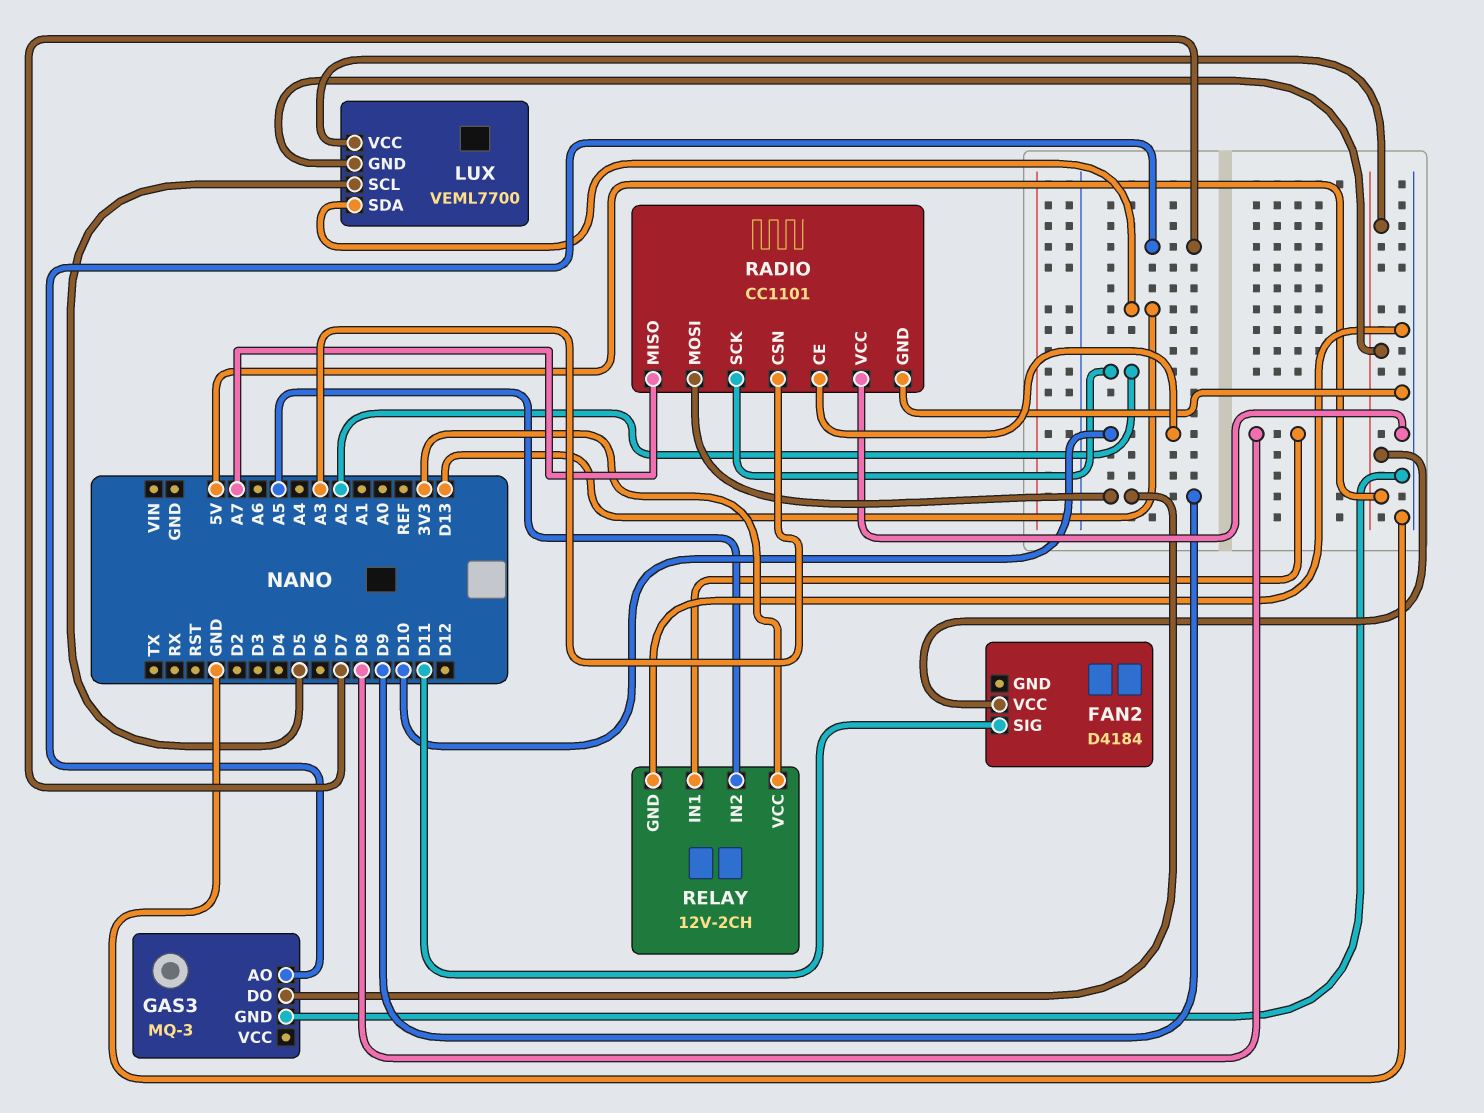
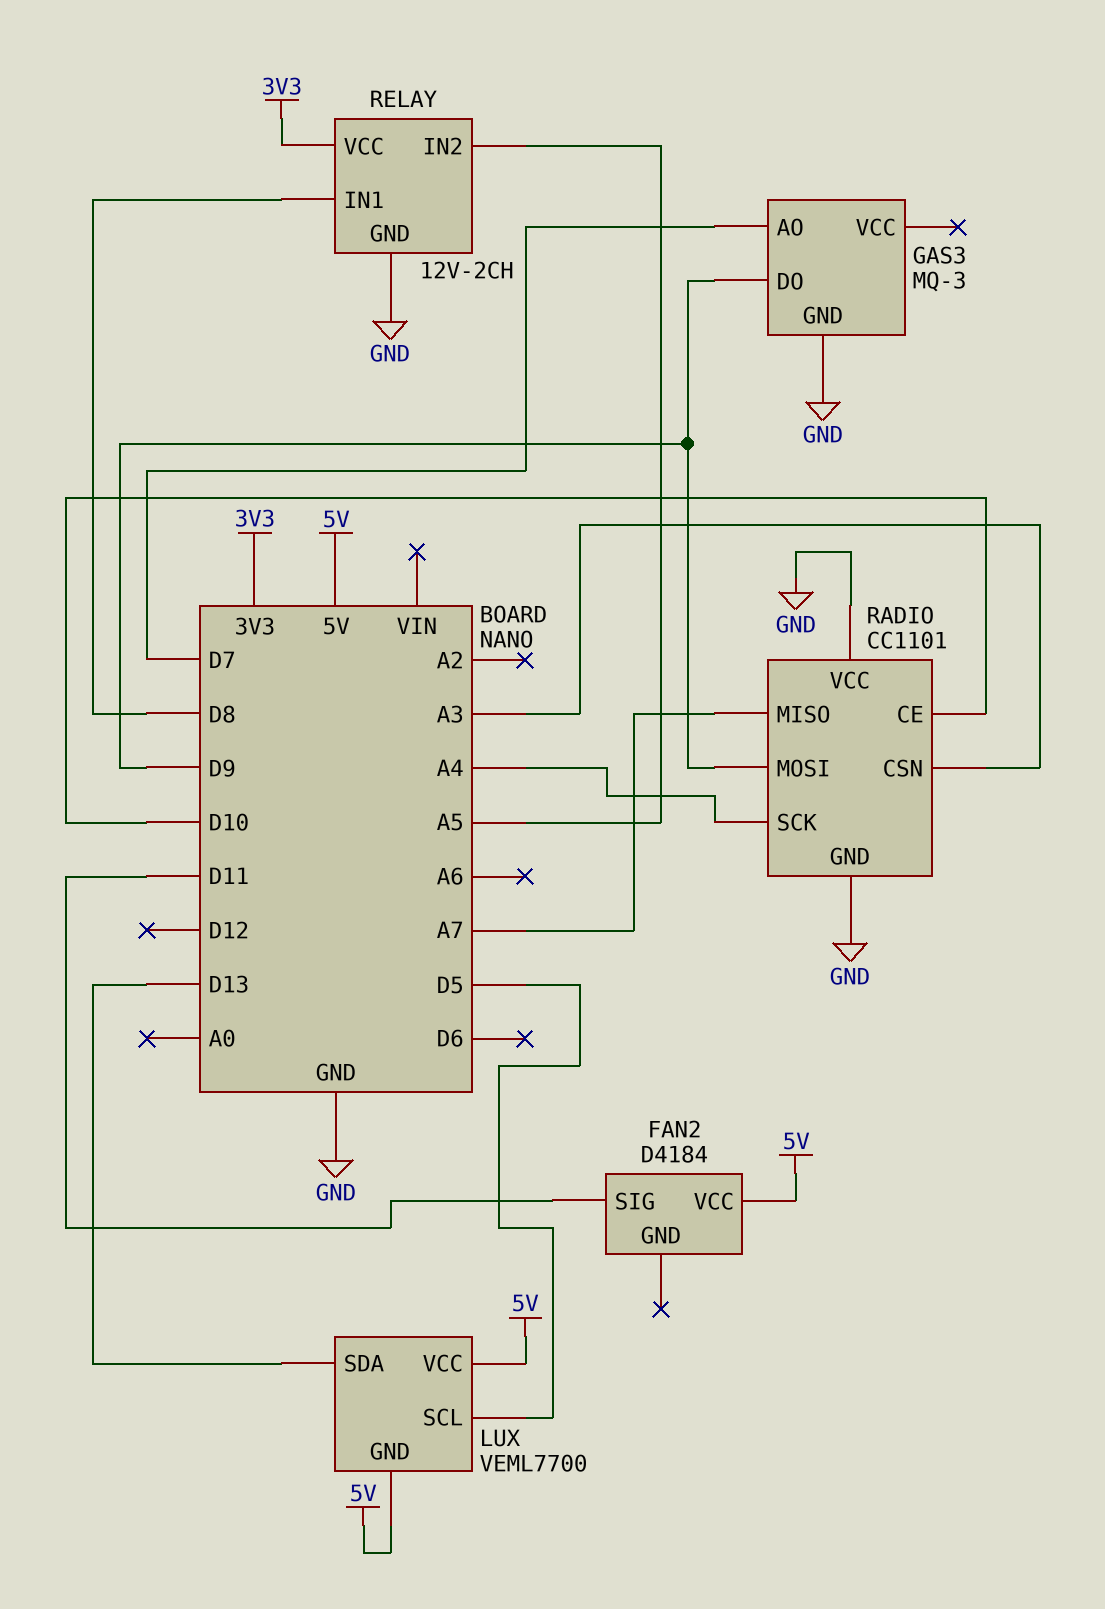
RADIO pin SCK: A2 -> A4

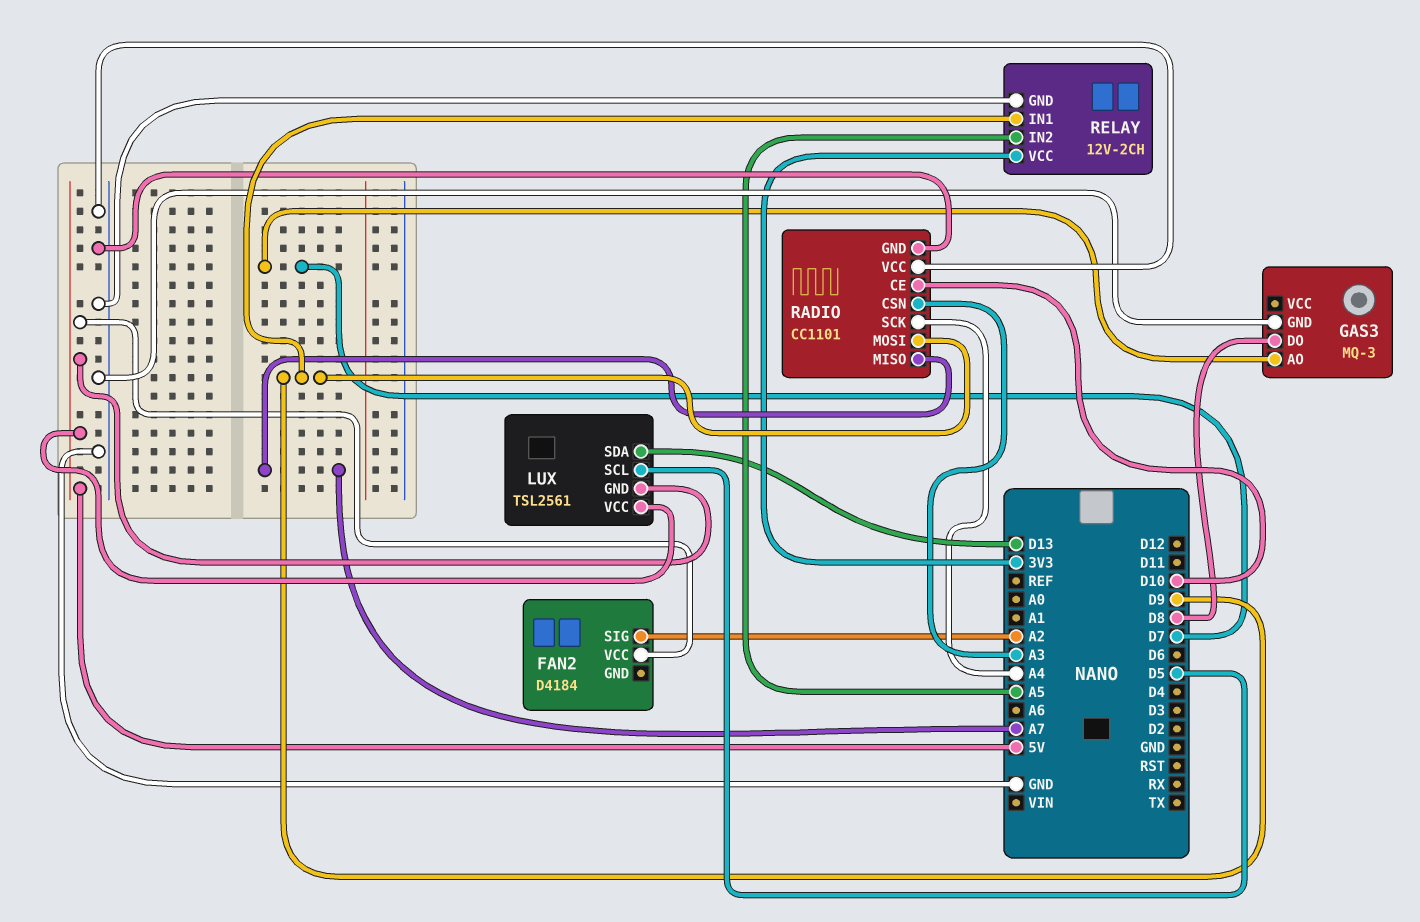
FAN2 pin SIG: D11 -> A2
GAS3 pin DO: D9 -> D8
LUX: VEML7700 -> TSL2561
RELAY pin IN1: D8 -> D9

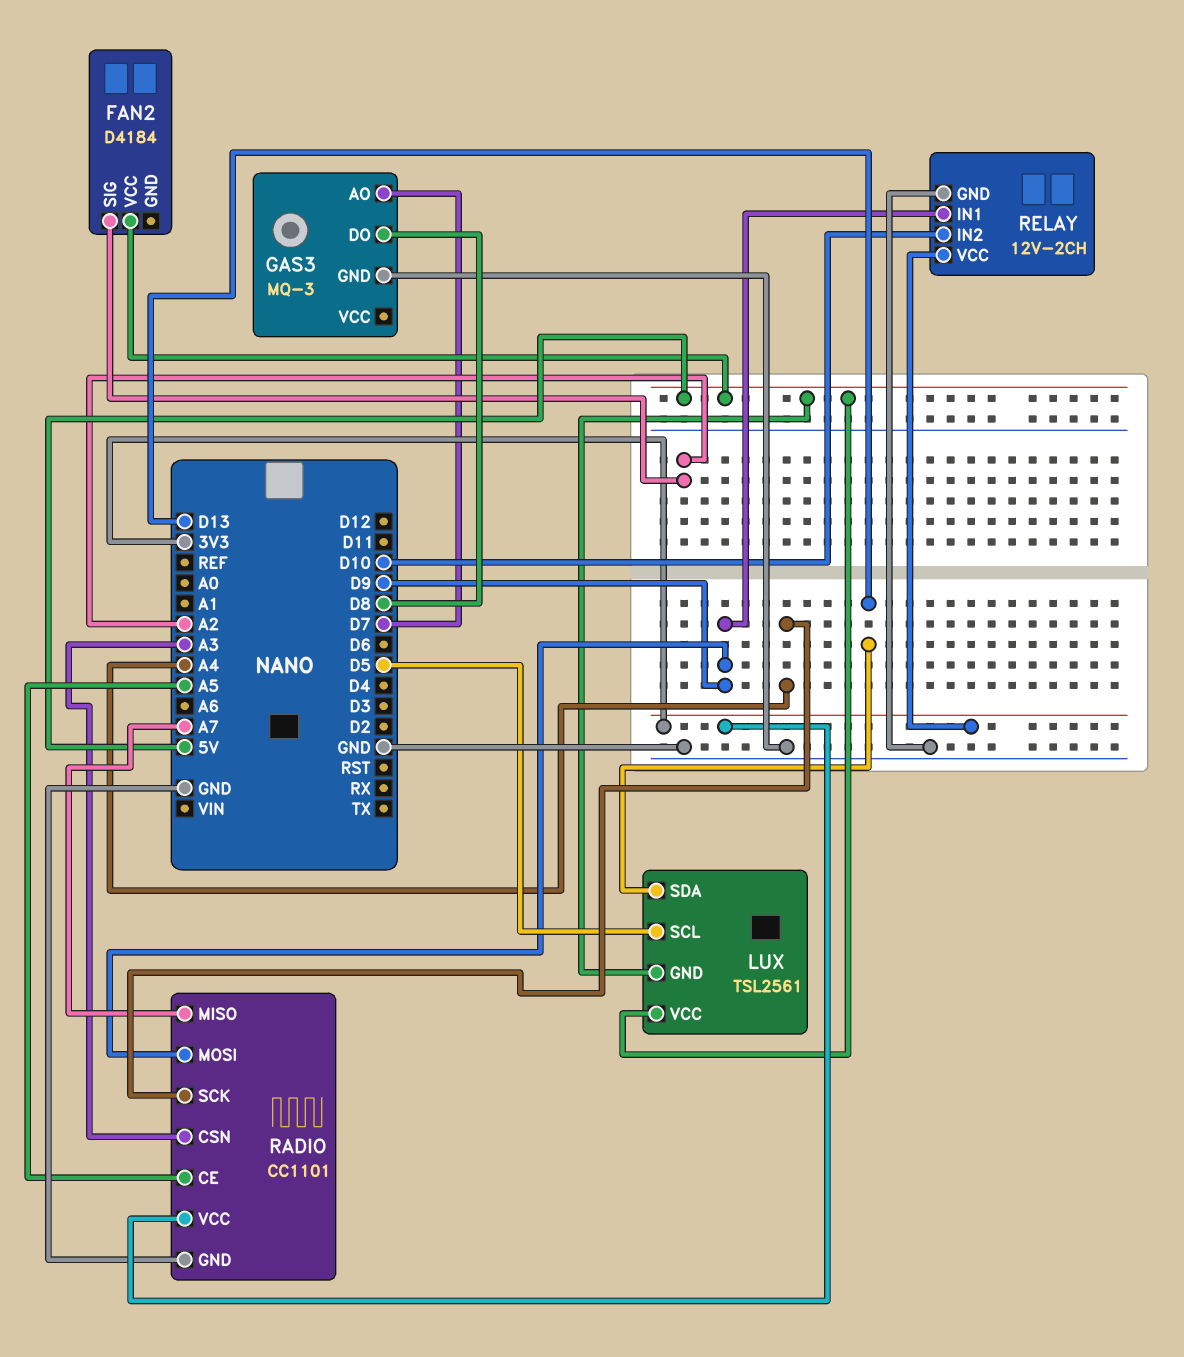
RADIO pin CE: D10 -> A5
RADIO pin VCC: GND -> 3V3
RELAY pin IN2: A5 -> D10

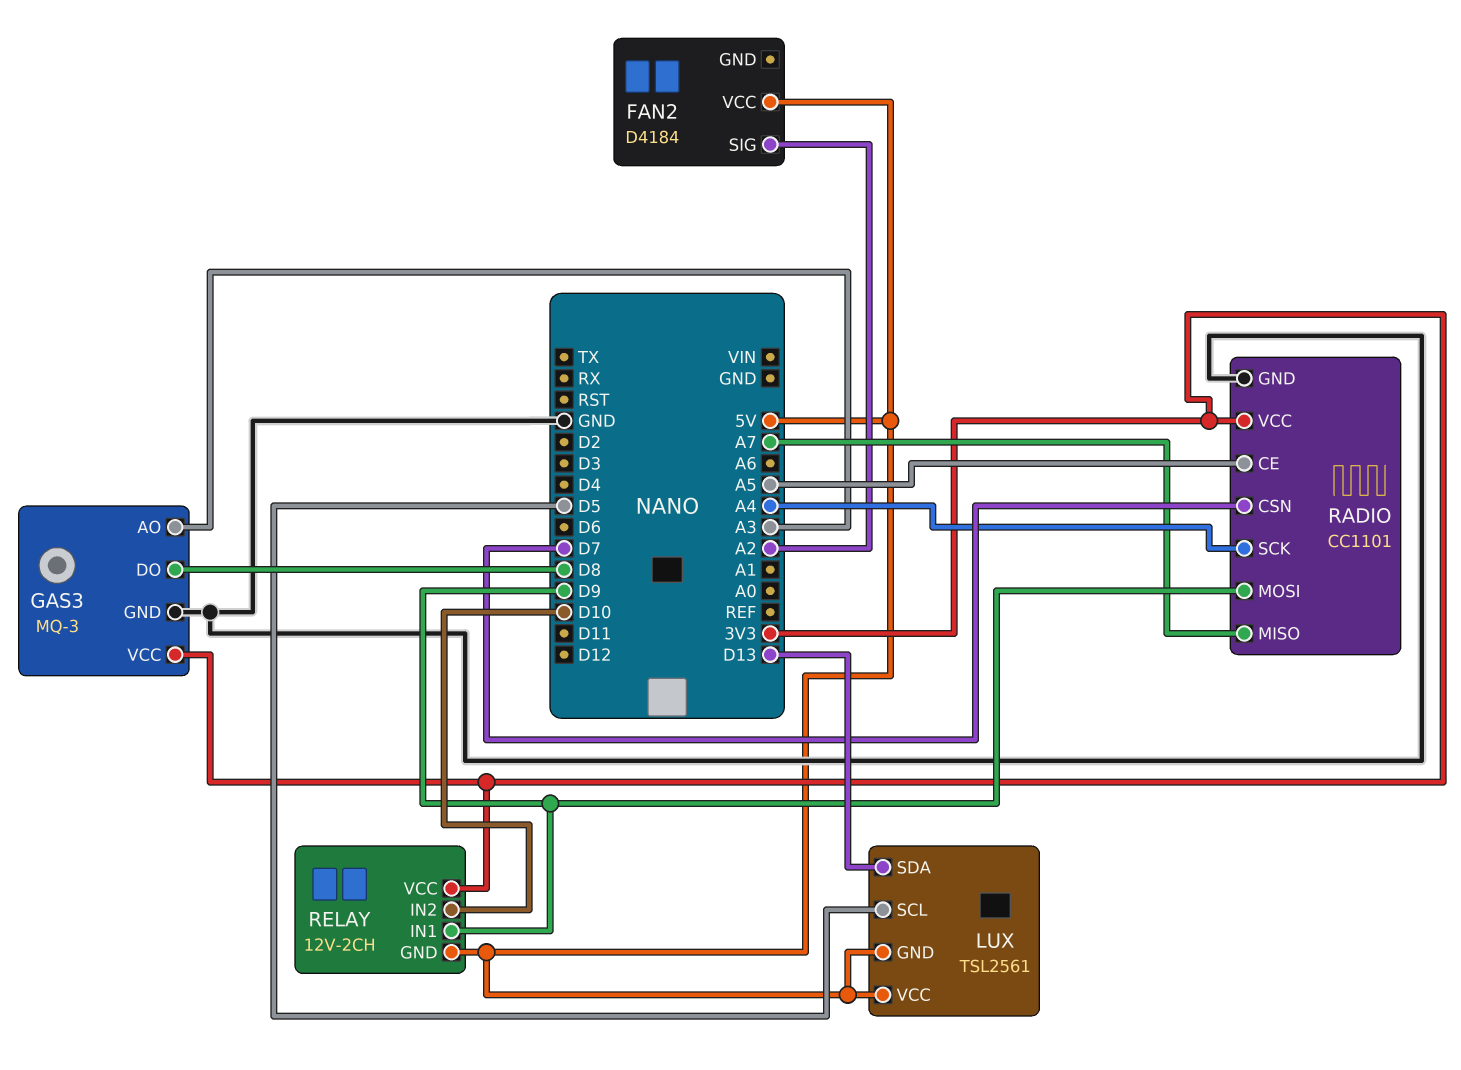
GAS3 pin AO: D7 -> A3
GAS3 pin VCC: none -> 3V3
RADIO pin CSN: A3 -> D7
RELAY pin GND: GND -> 5V

